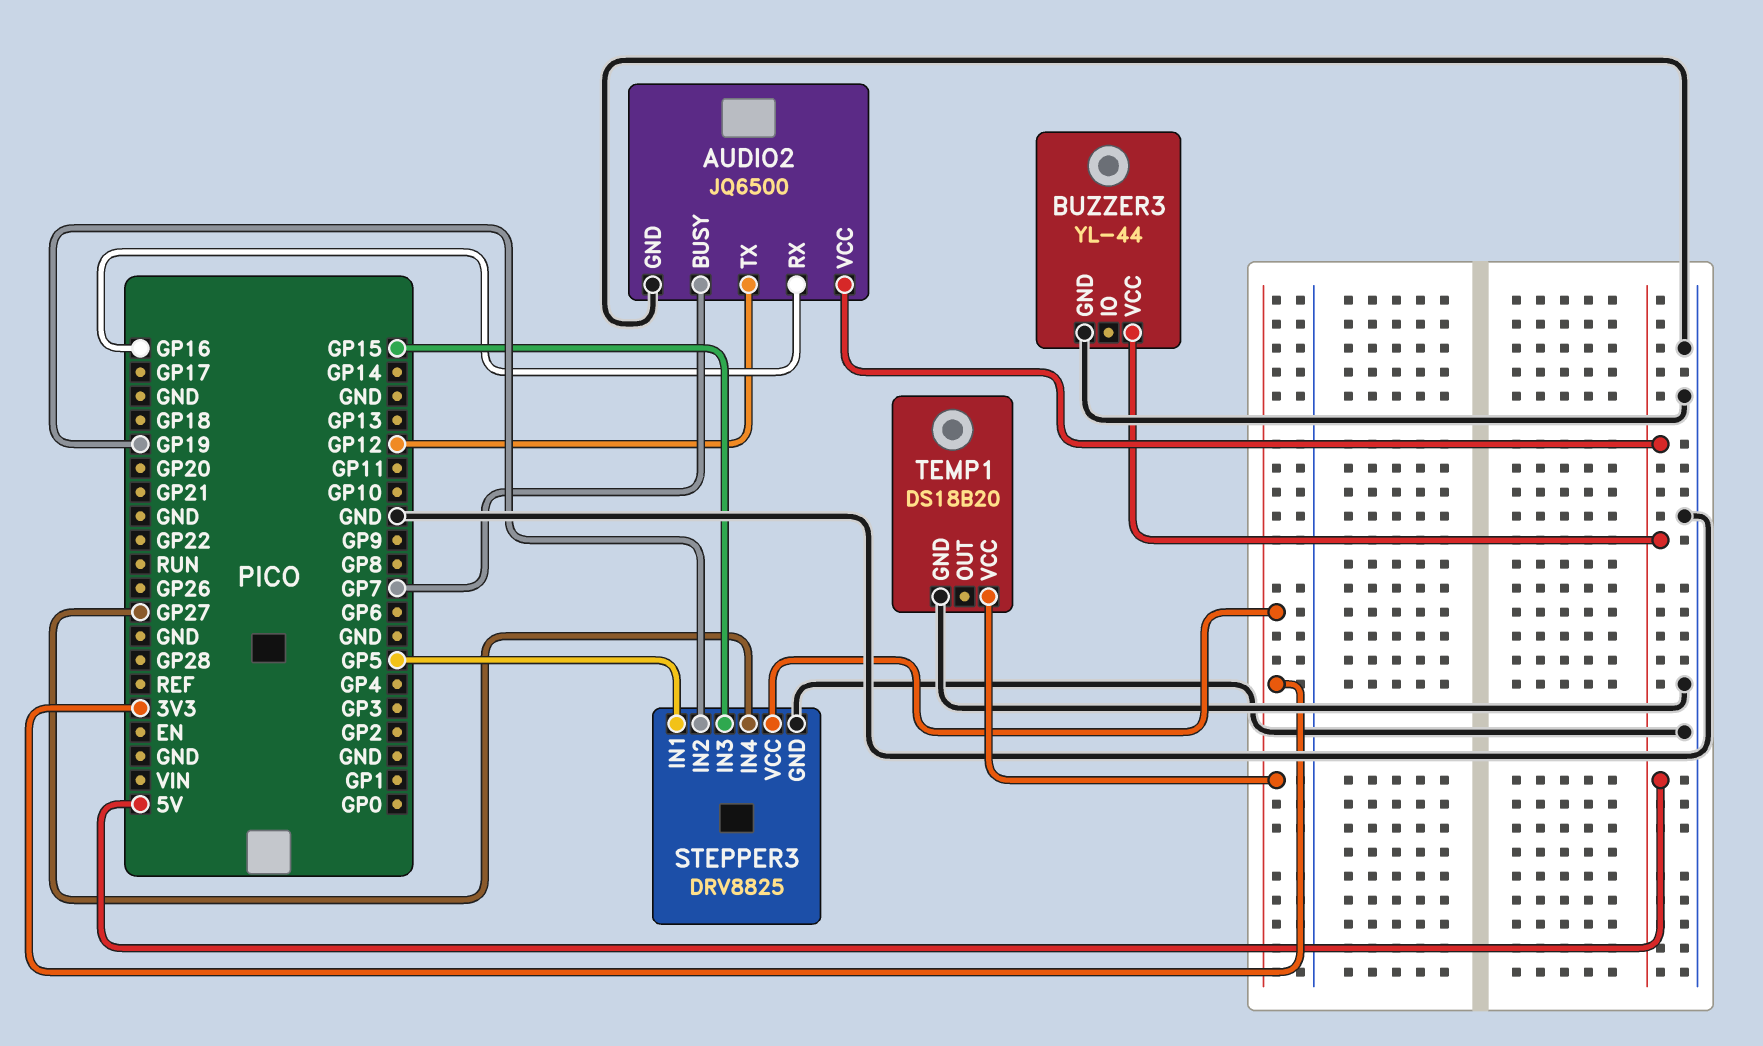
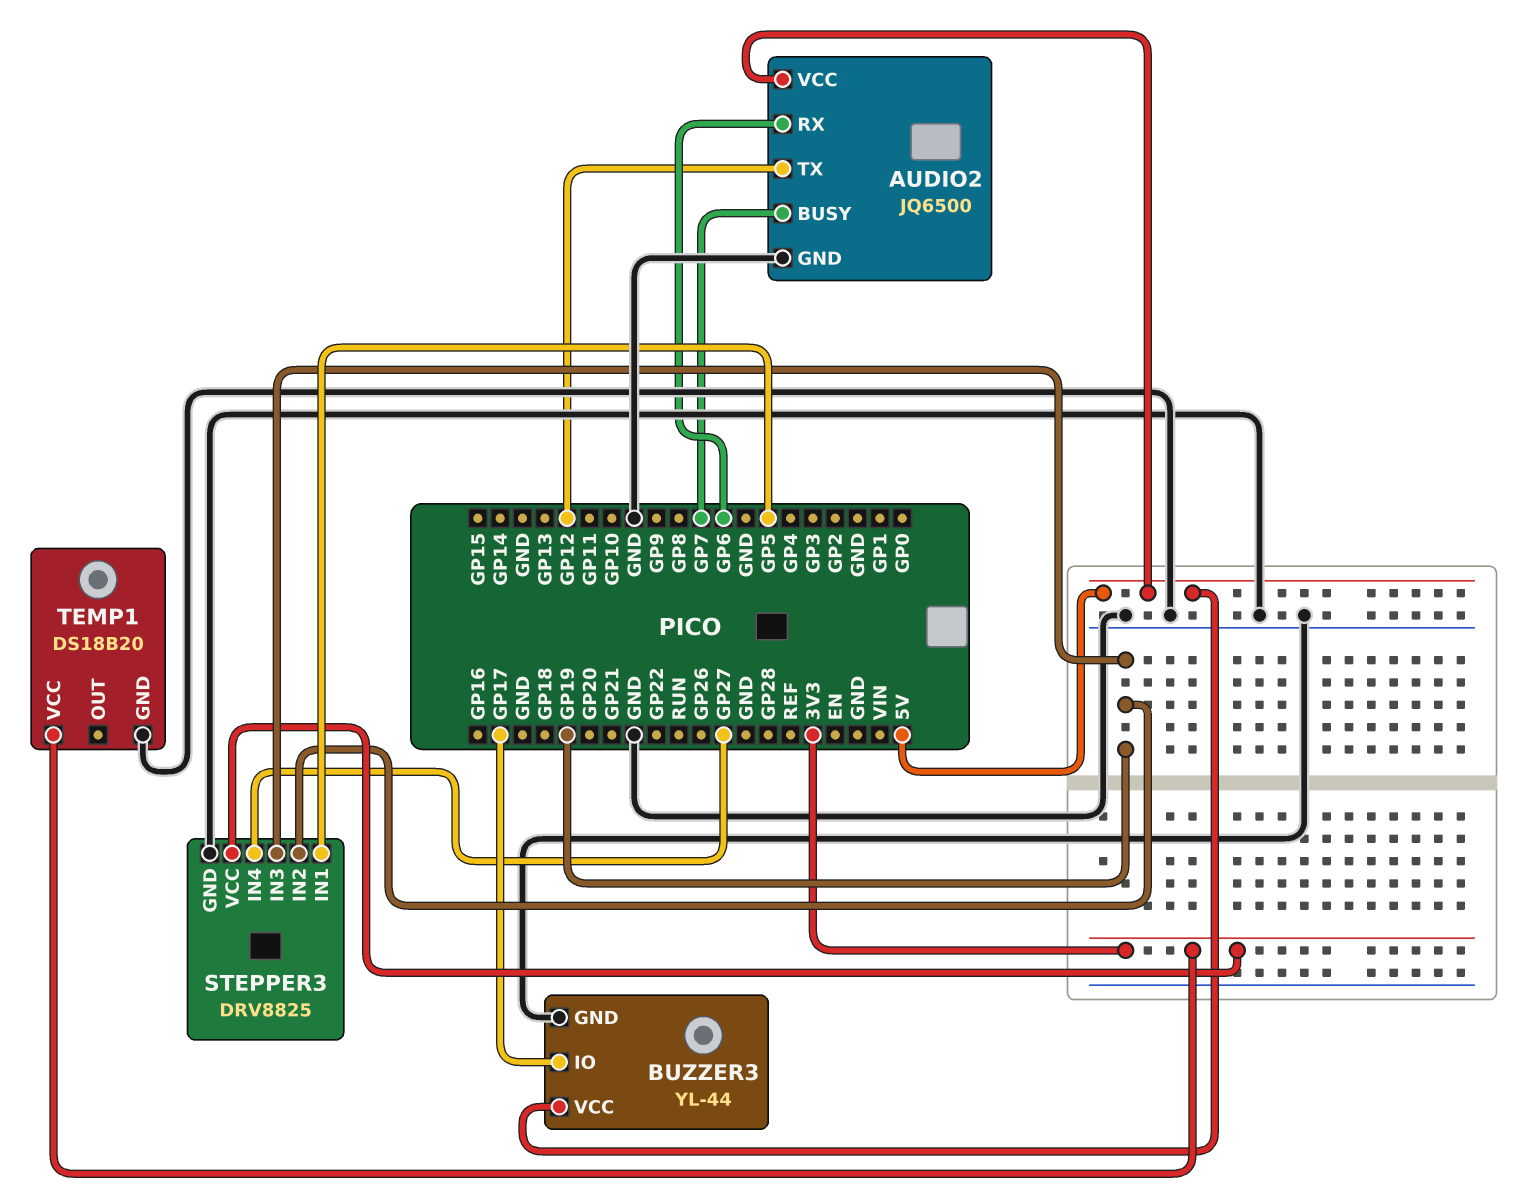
AUDIO2 pin RX: GP16 -> GP6
BUZZER3 pin IO: none -> GP17
STEPPER3 pin IN3: GP15 -> GP19

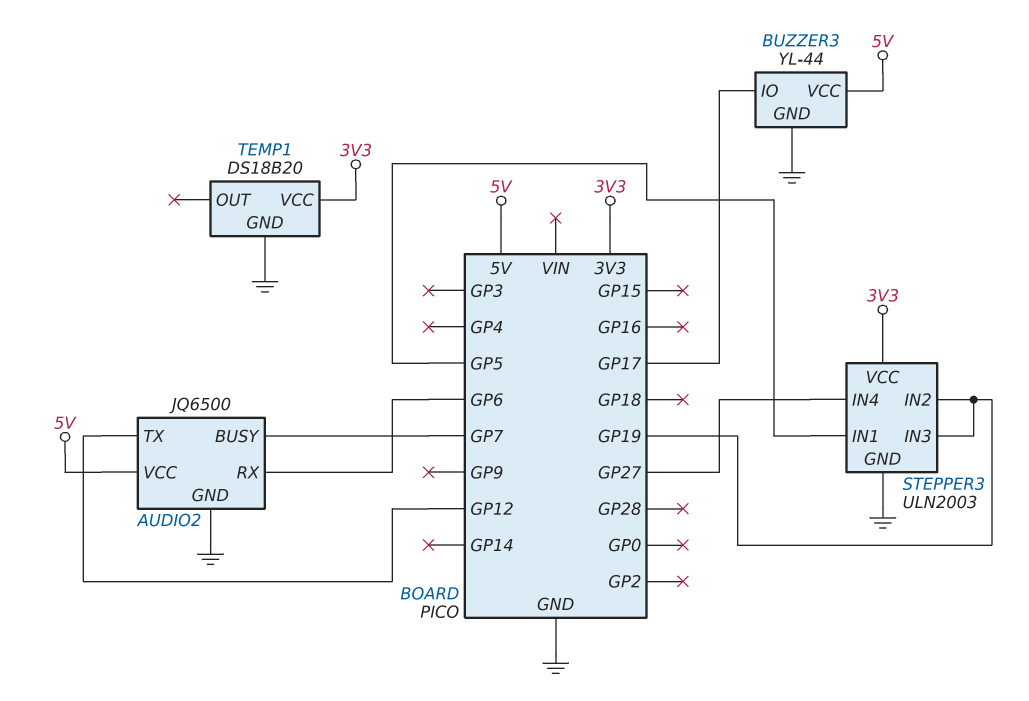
STEPPER3: DRV8825 -> ULN2003

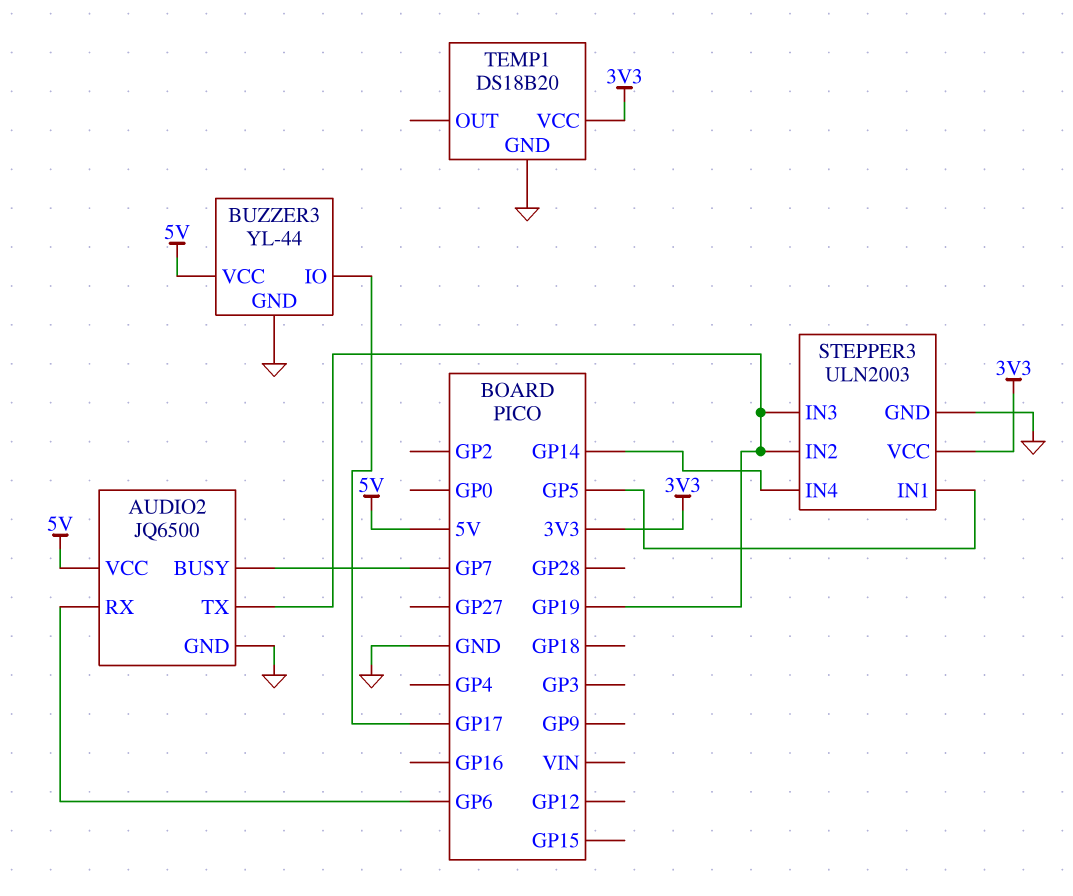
AUDIO2 pin TX: GP12 -> GP19
STEPPER3 pin IN4: GP27 -> GP14

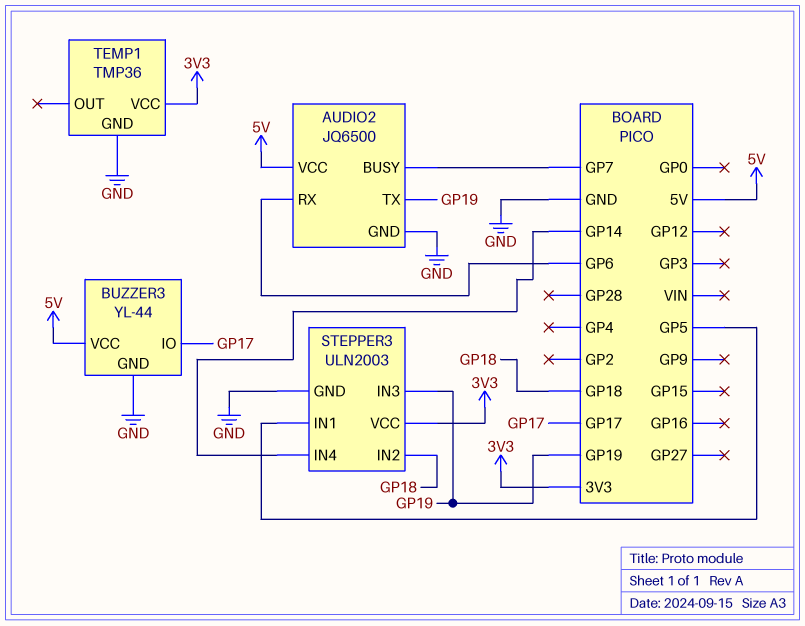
STEPPER3 pin IN2: GP19 -> GP18
TEMP1: DS18B20 -> TMP36

